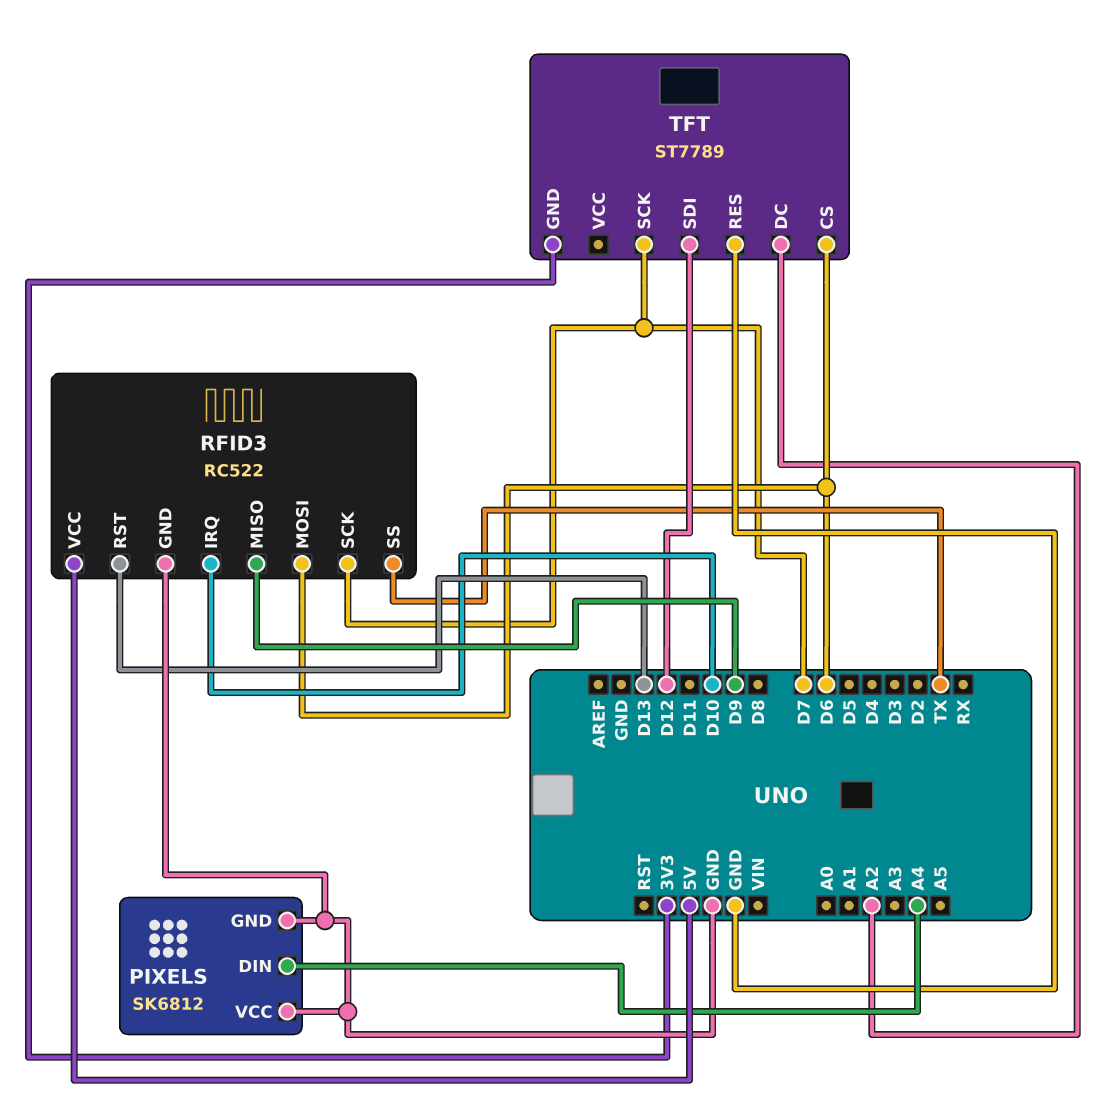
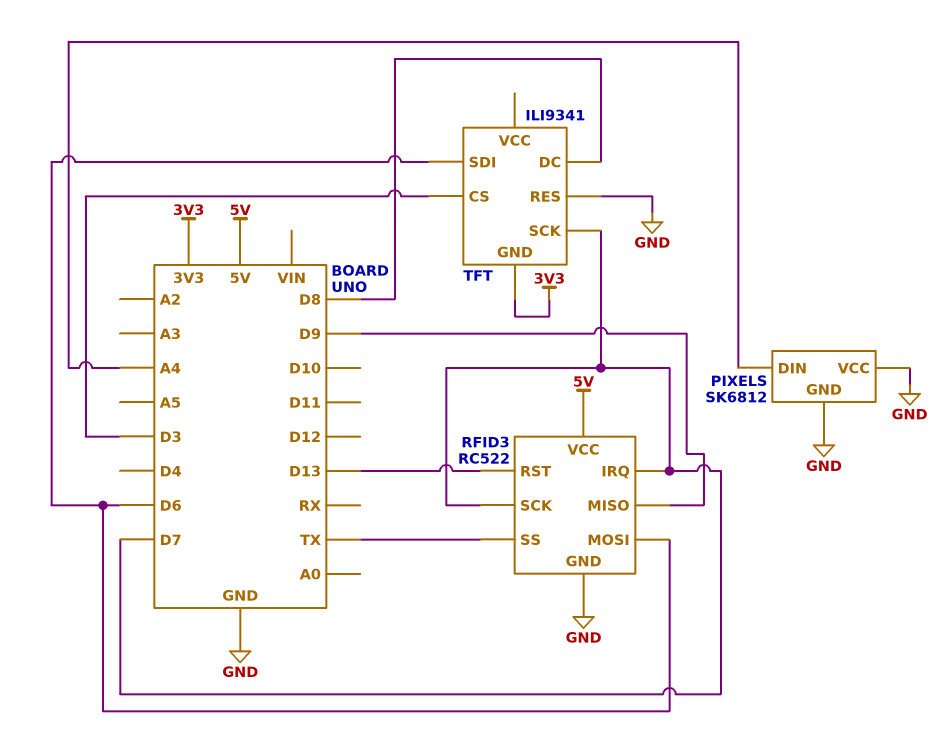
RFID3 pin IRQ: D10 -> D7
TFT: ST7789 -> ILI9341
TFT pin CS: D6 -> D3
TFT pin DC: A2 -> D8
TFT pin SDI: D12 -> D6

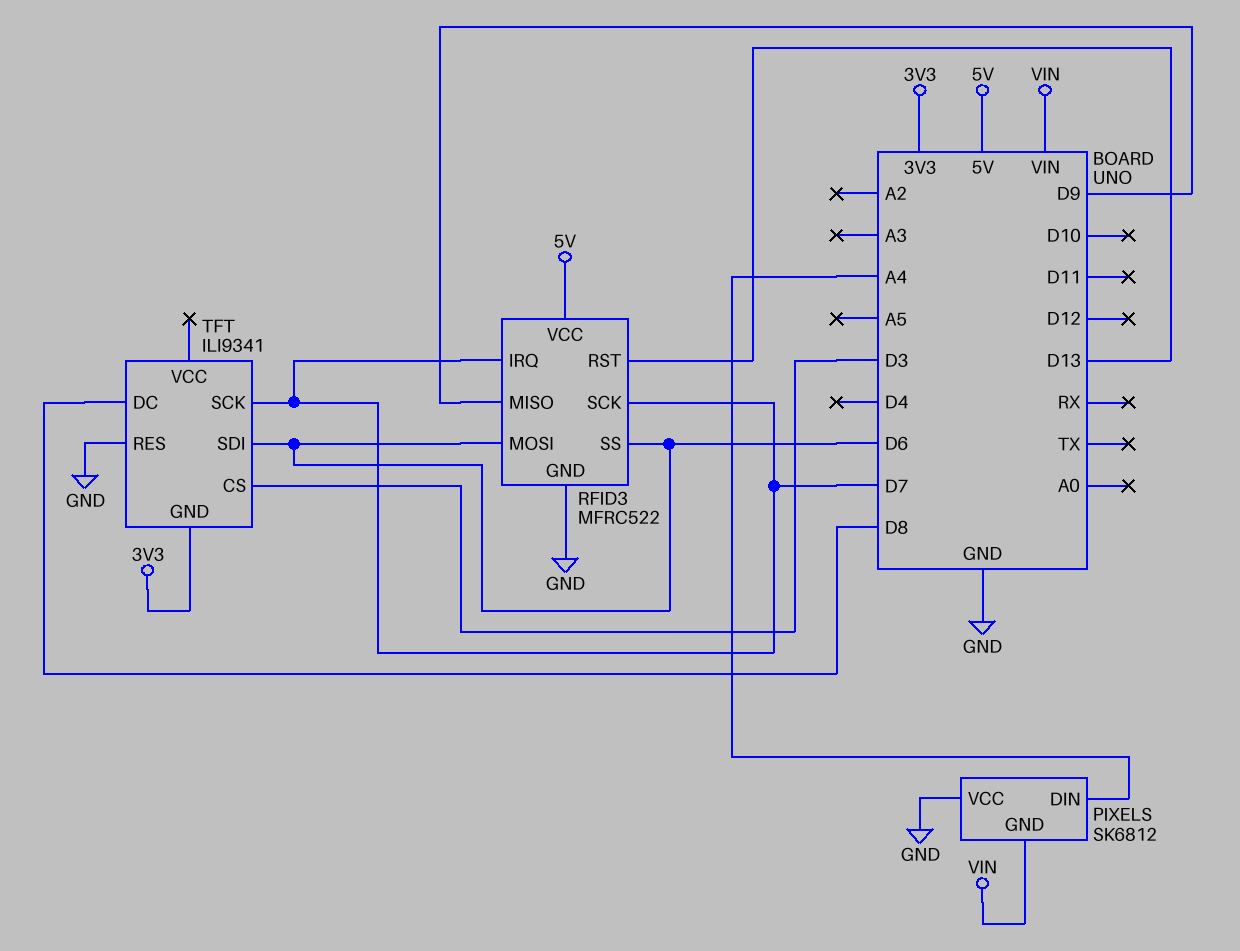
PIXELS pin GND: GND -> VIN
RFID3: RC522 -> MFRC522
RFID3 pin SS: TX -> D6

